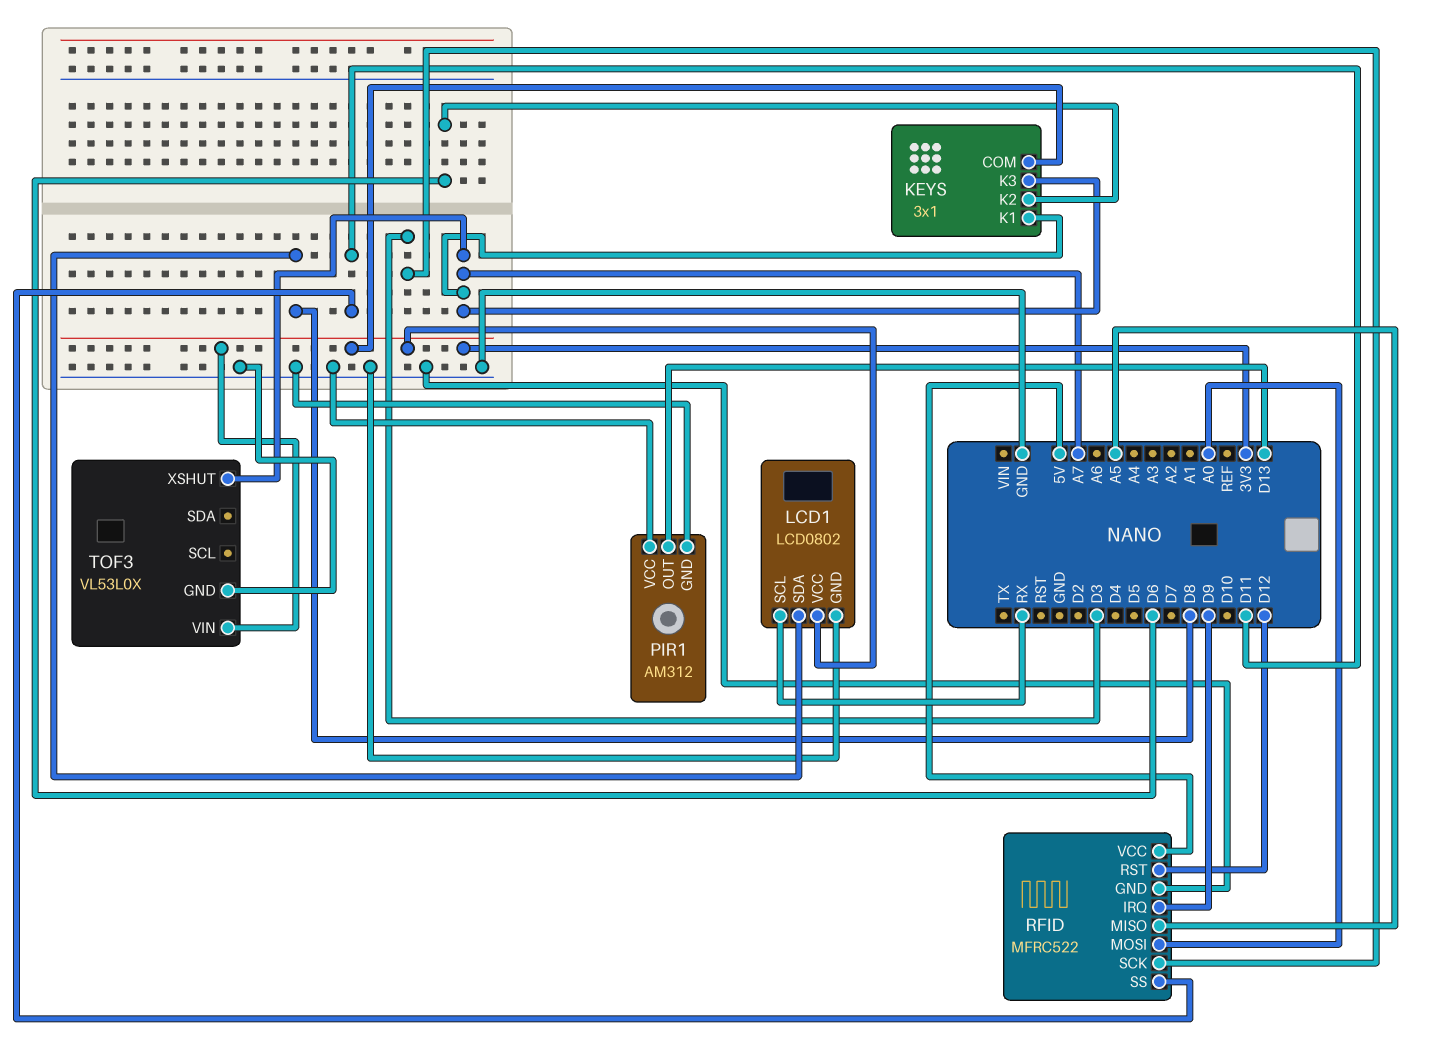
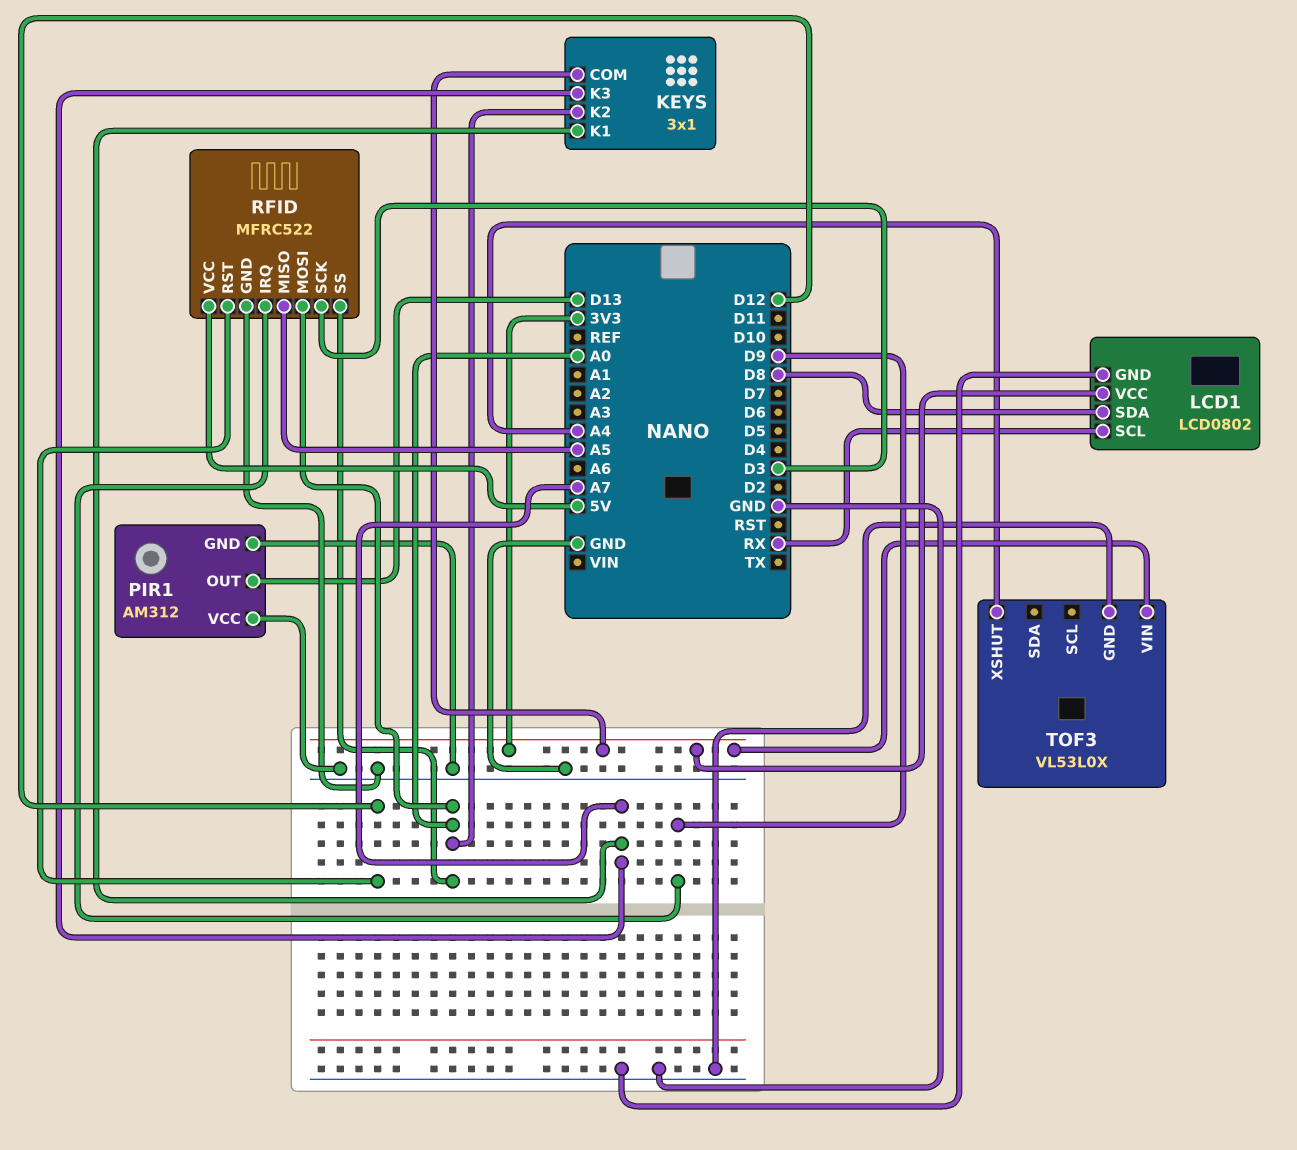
KEYS pin K2: D6 -> A0
RFID pin SS: D11 -> A0
TOF3 pin XSHUT: A7 -> A4

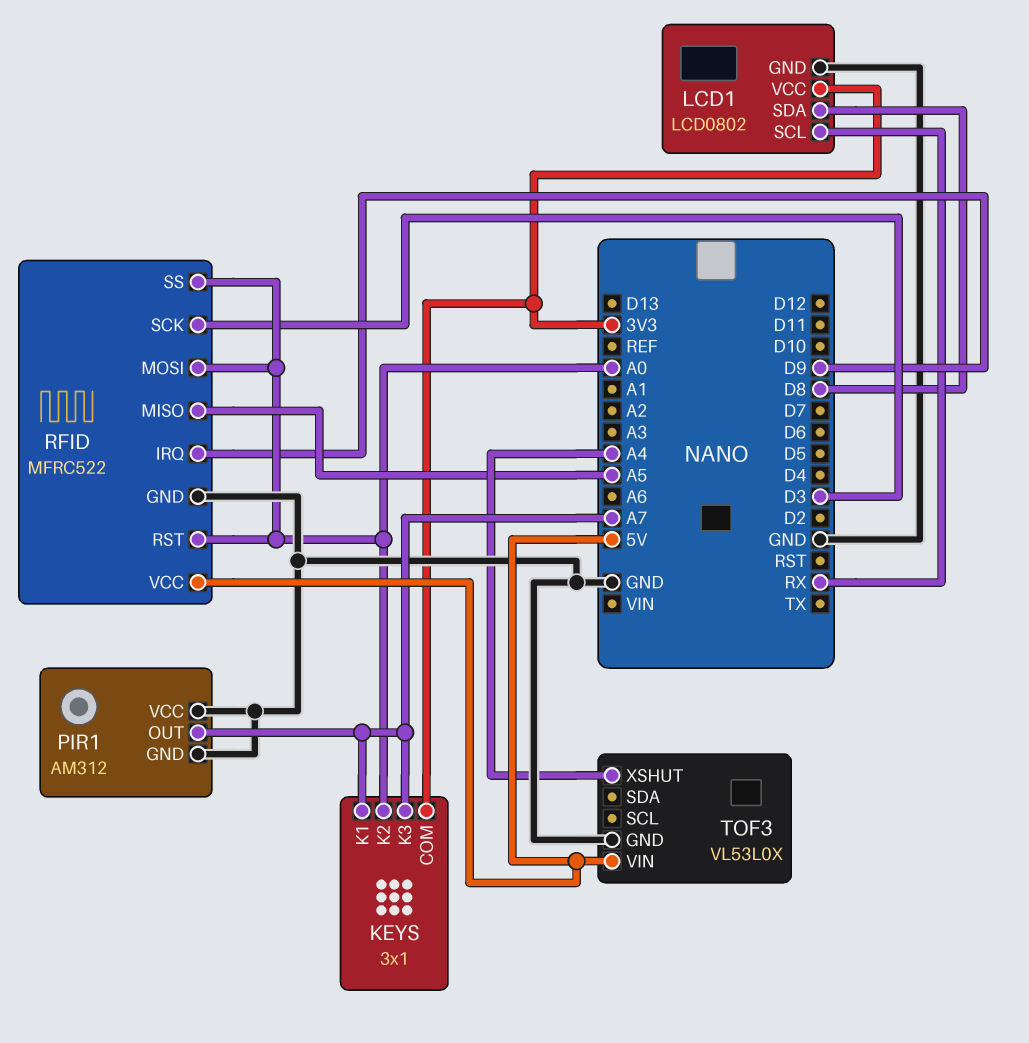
PIR1 pin OUT: D13 -> A7
RFID pin RST: D12 -> A0
TOF3 pin VIN: 3V3 -> 5V

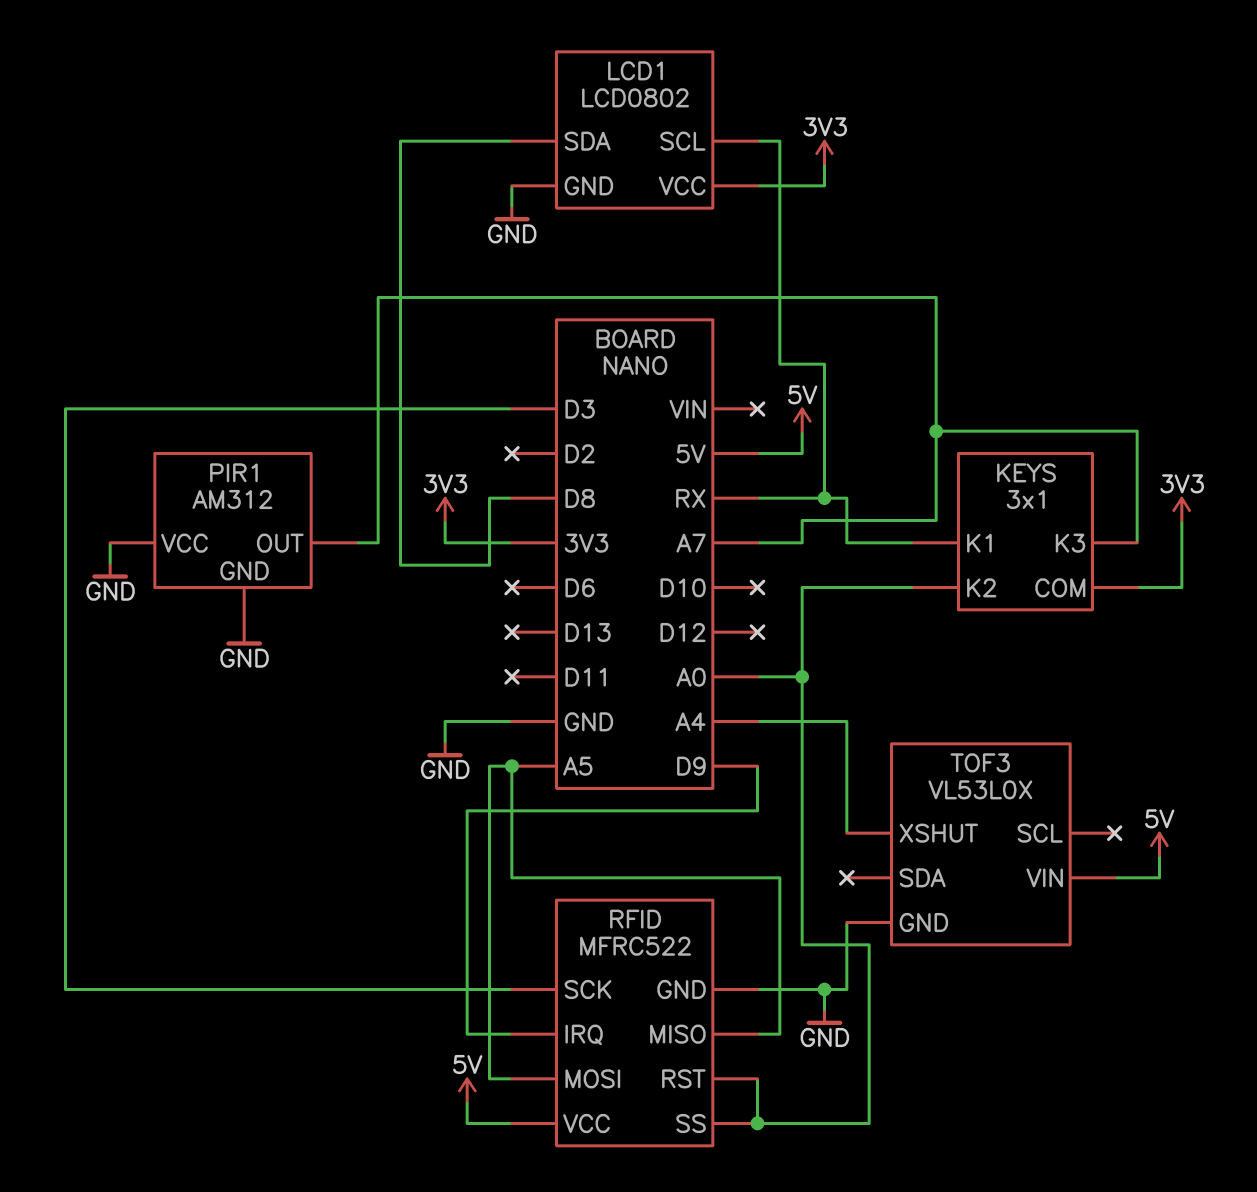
KEYS pin K1: A7 -> RX
RFID pin MOSI: A0 -> A5

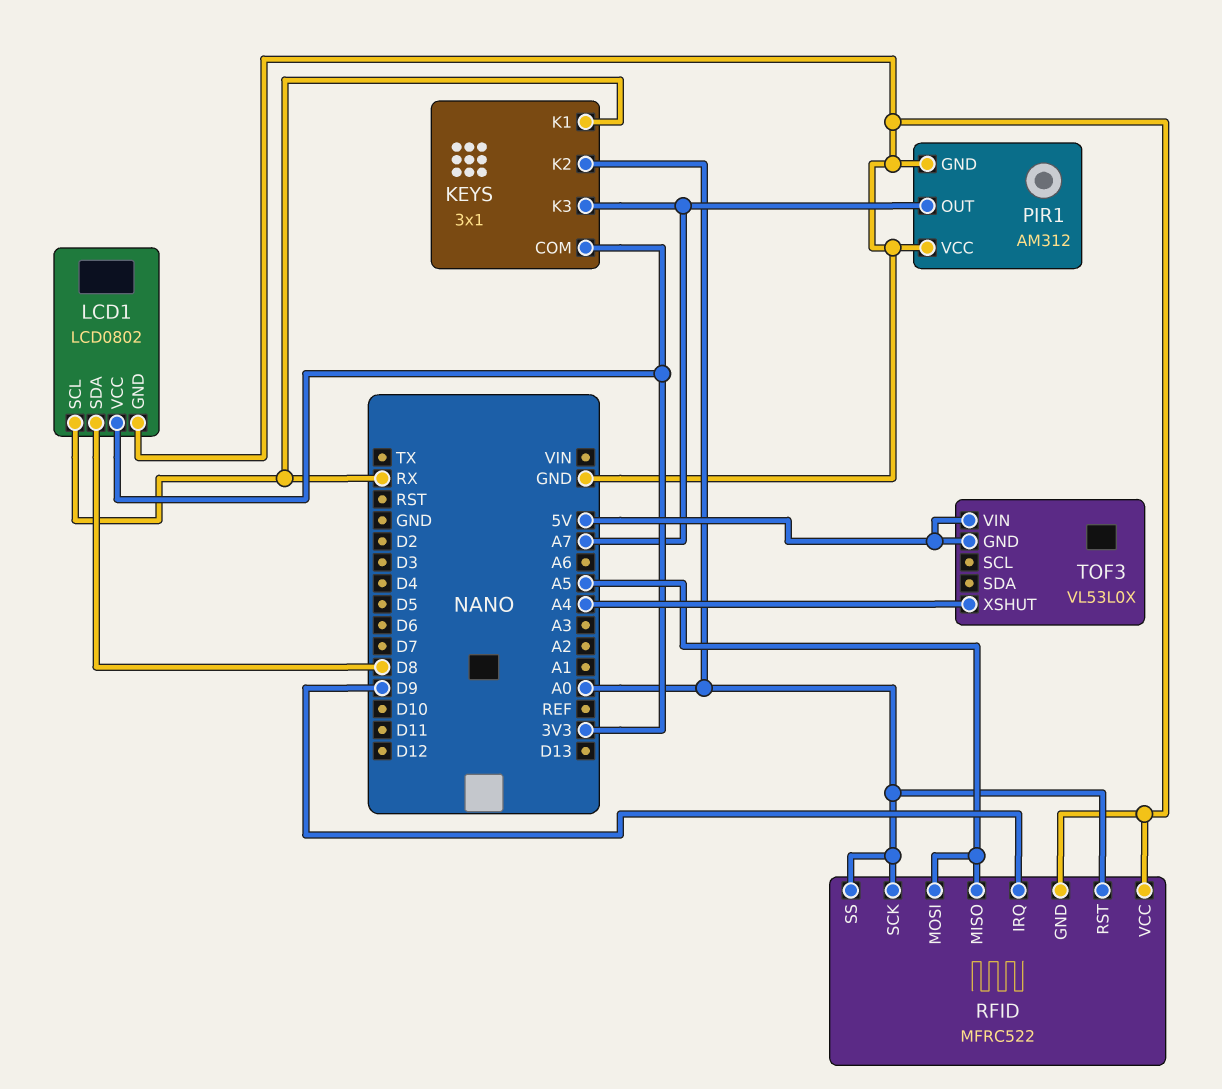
RFID pin SCK: D3 -> A0
RFID pin VCC: 5V -> GND
TOF3 pin GND: GND -> 5V

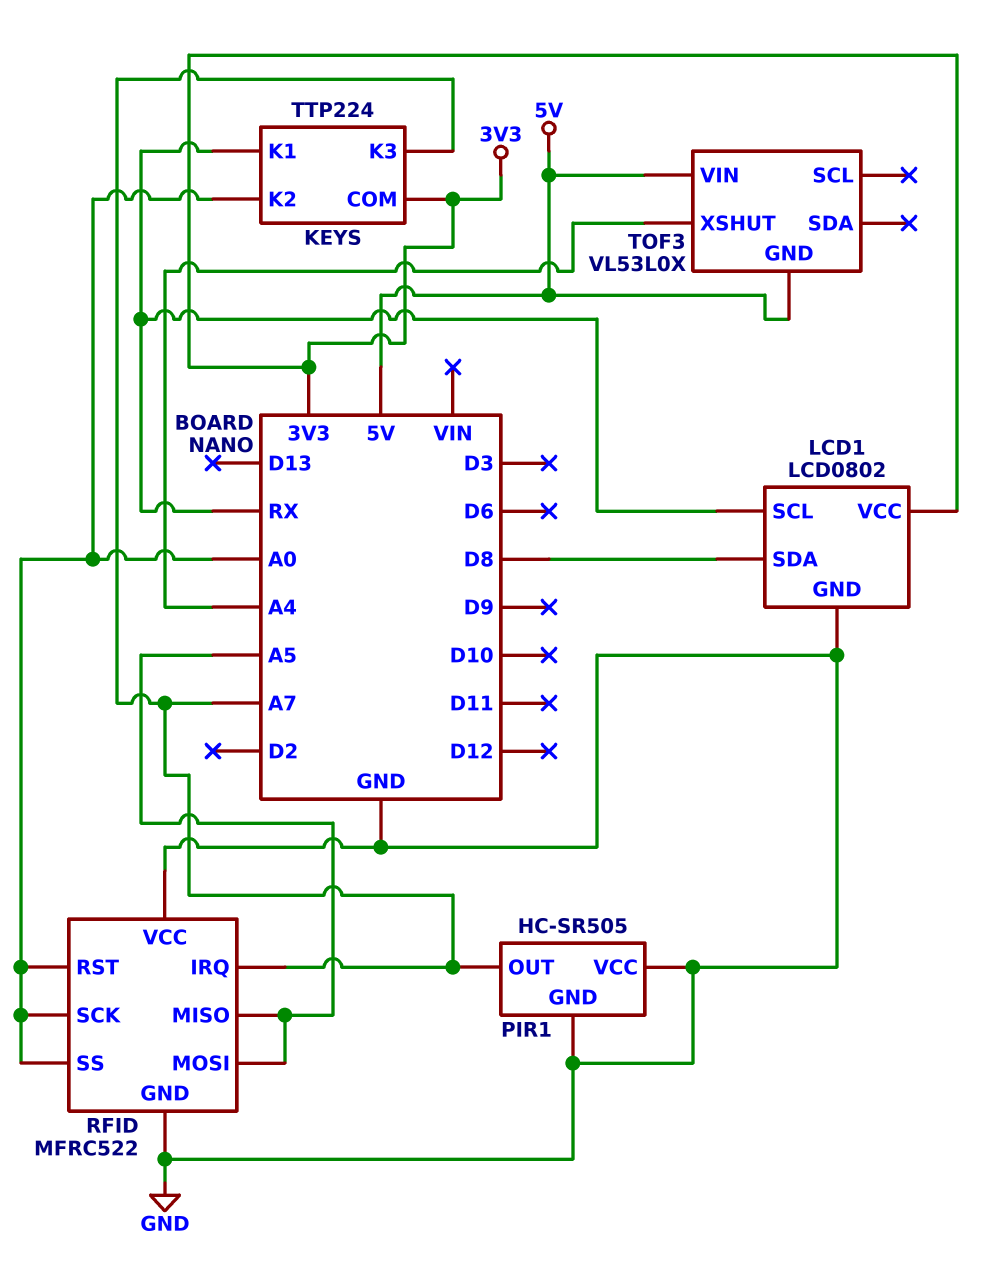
KEYS: 3x1 -> TTP224
PIR1: AM312 -> HC-SR505
RFID pin IRQ: D9 -> A7

